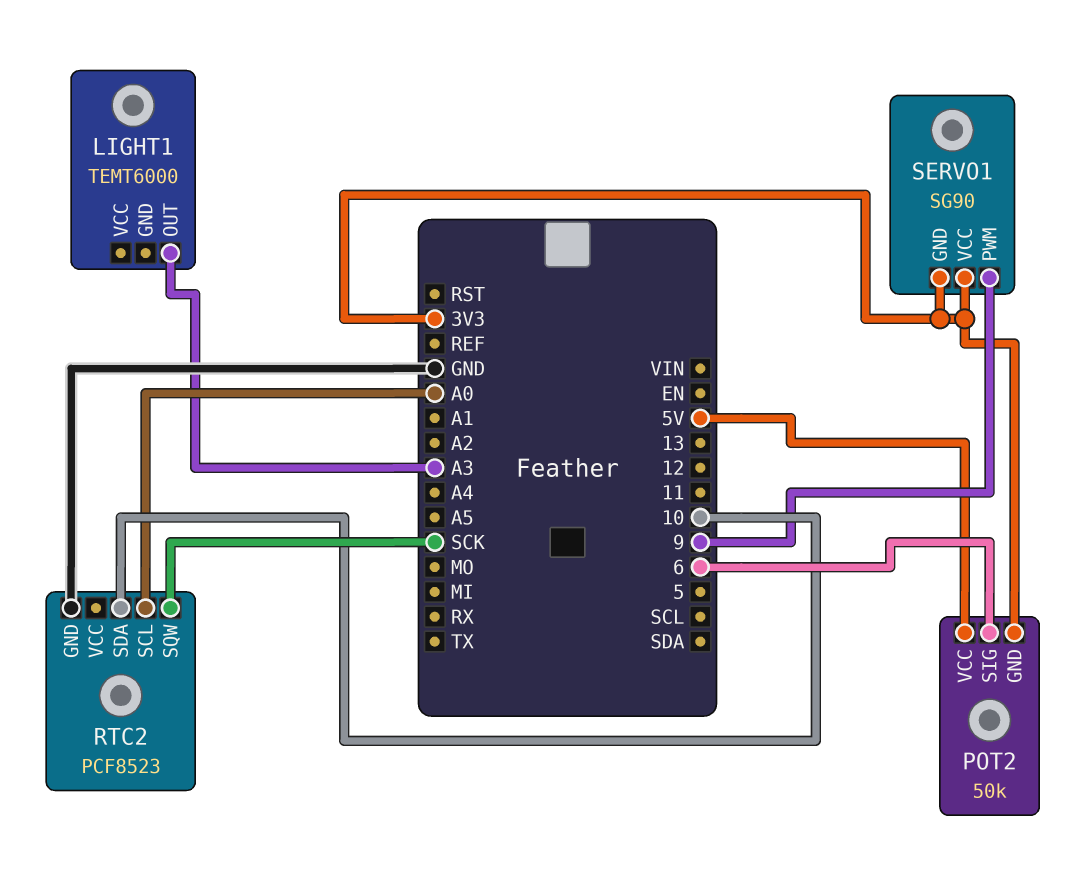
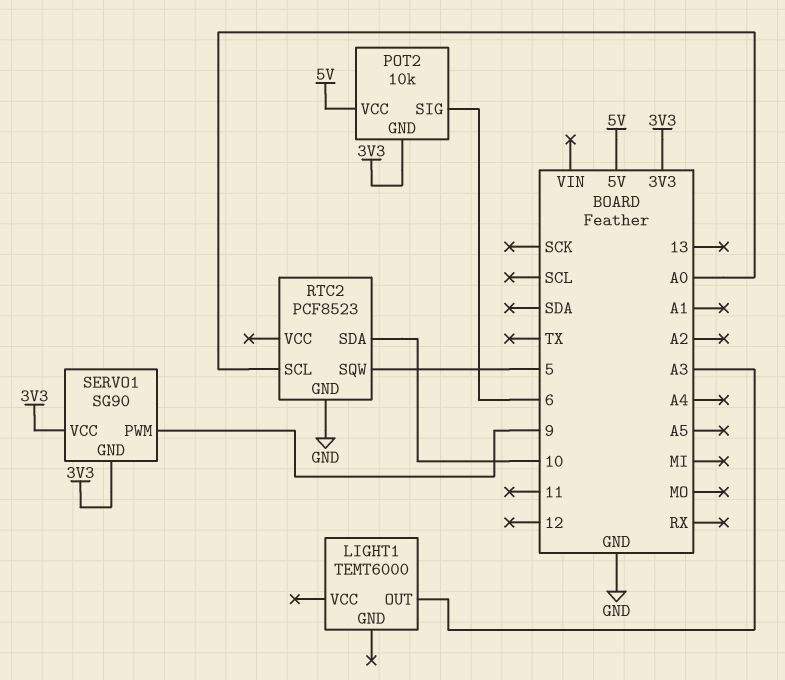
POT2: 50k -> 10k
RTC2 pin SQW: SCK -> 5

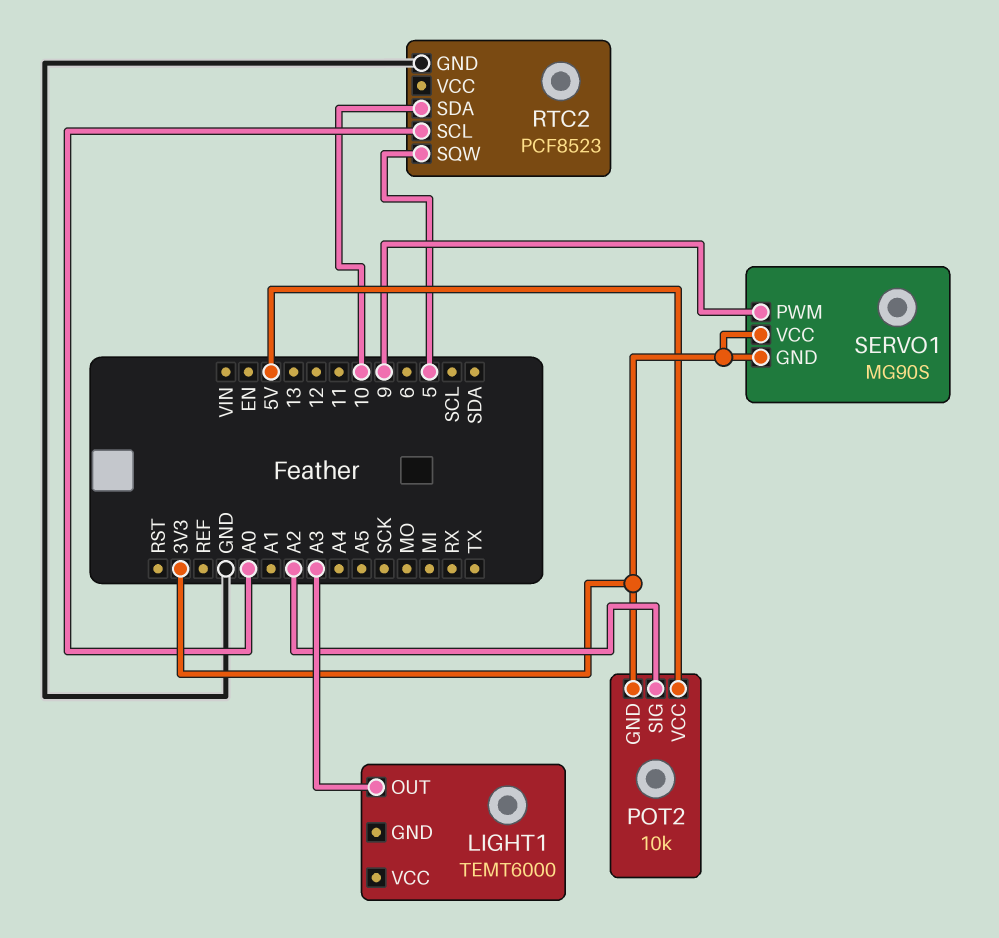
POT2 pin SIG: 6 -> A2
SERVO1: SG90 -> MG90S

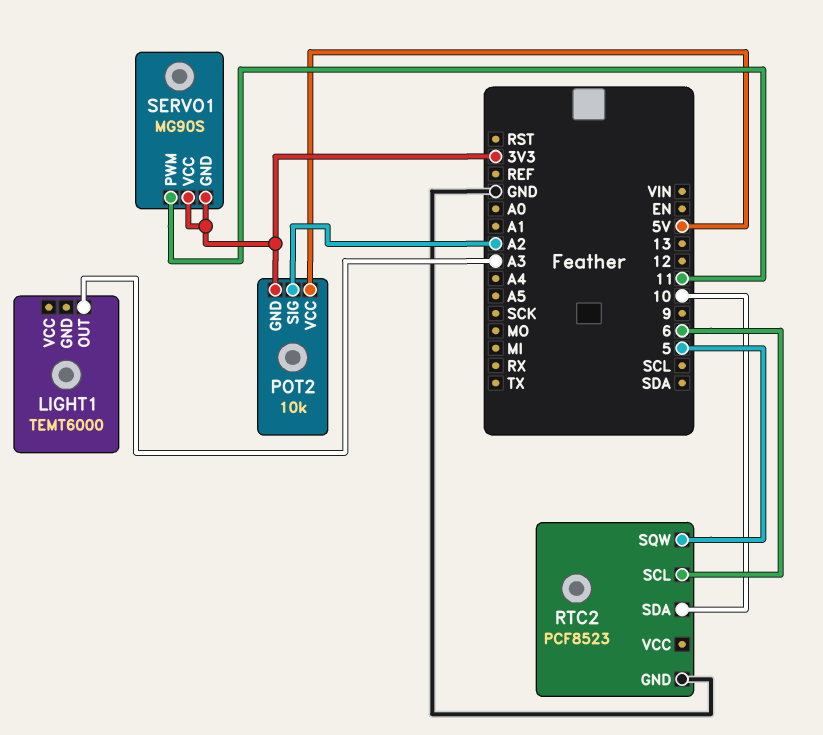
RTC2 pin SCL: A0 -> 6
SERVO1 pin PWM: 9 -> 11

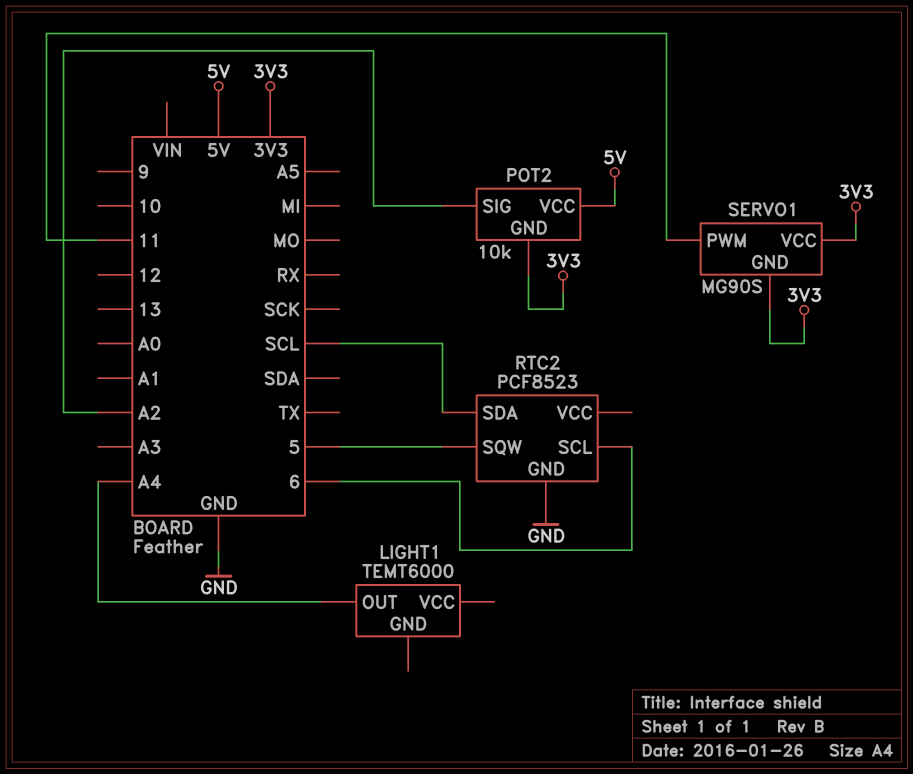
LIGHT1 pin OUT: A3 -> A4
RTC2 pin SDA: 10 -> SCL

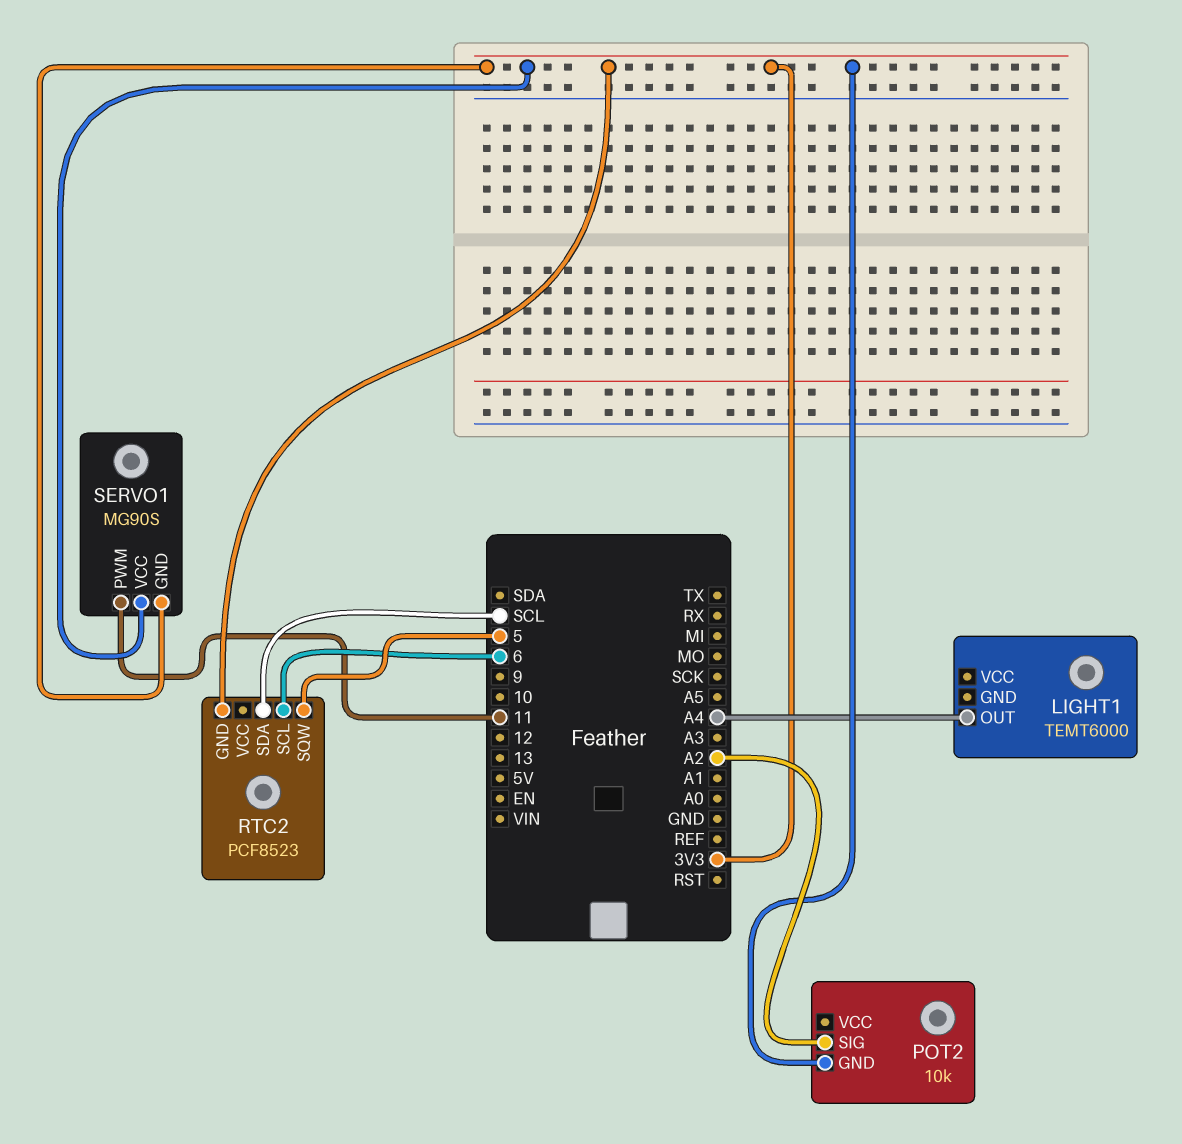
POT2 pin VCC: 5V -> none
RTC2 pin GND: GND -> 3V3

